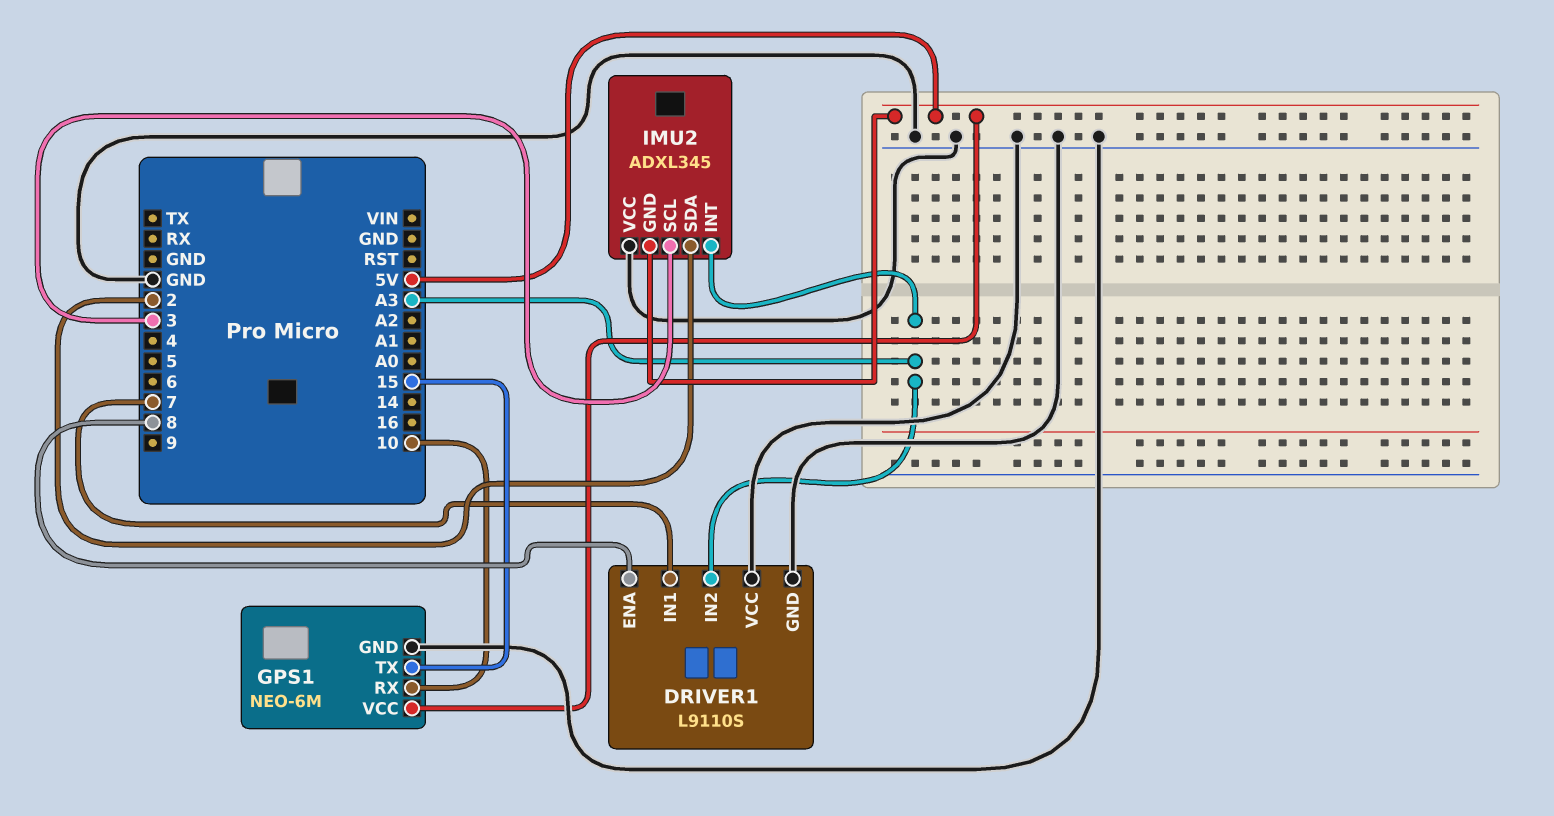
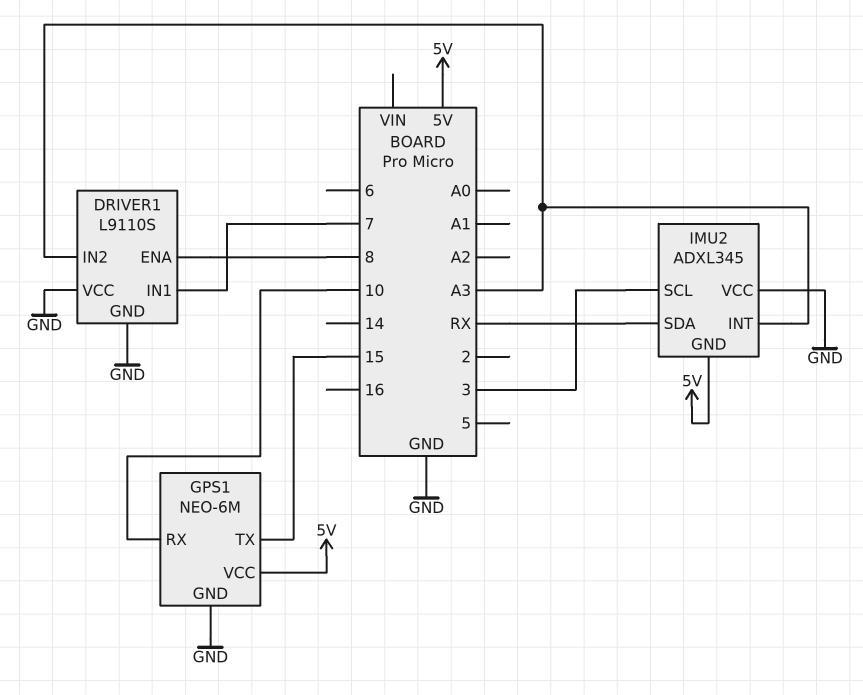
IMU2 pin SDA: 2 -> RX

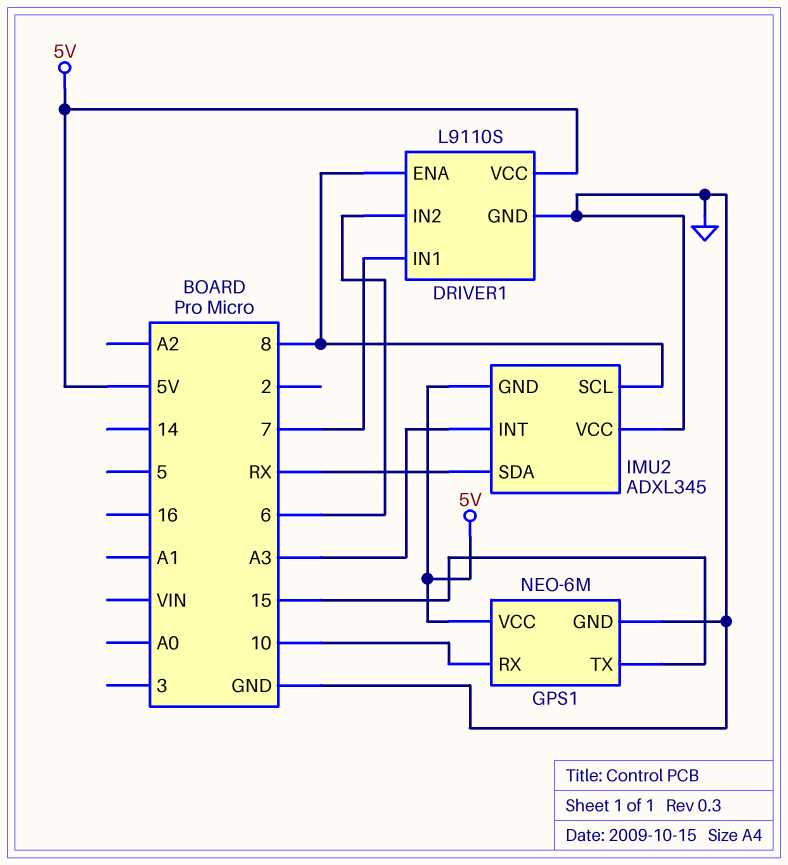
DRIVER1 pin IN2: A3 -> 6
DRIVER1 pin VCC: GND -> 5V
IMU2 pin SCL: 3 -> 8

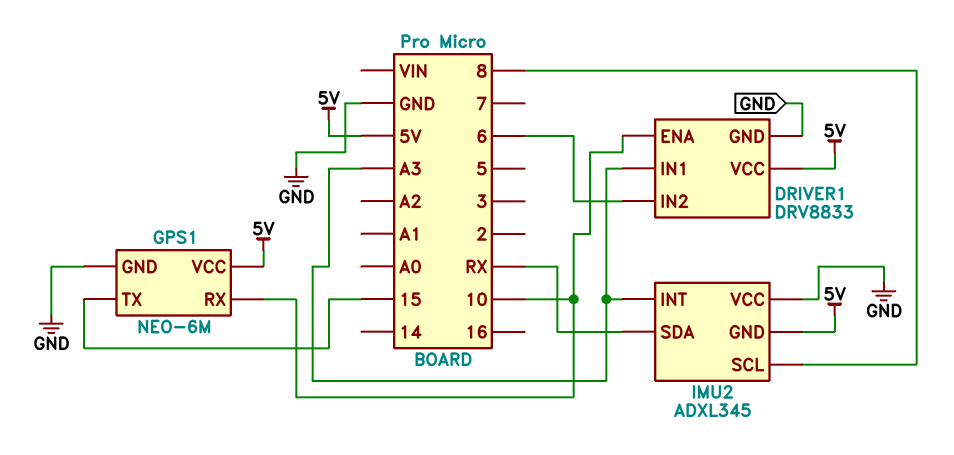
DRIVER1: L9110S -> DRV8833
DRIVER1 pin ENA: 8 -> 10
DRIVER1 pin IN1: 7 -> A3

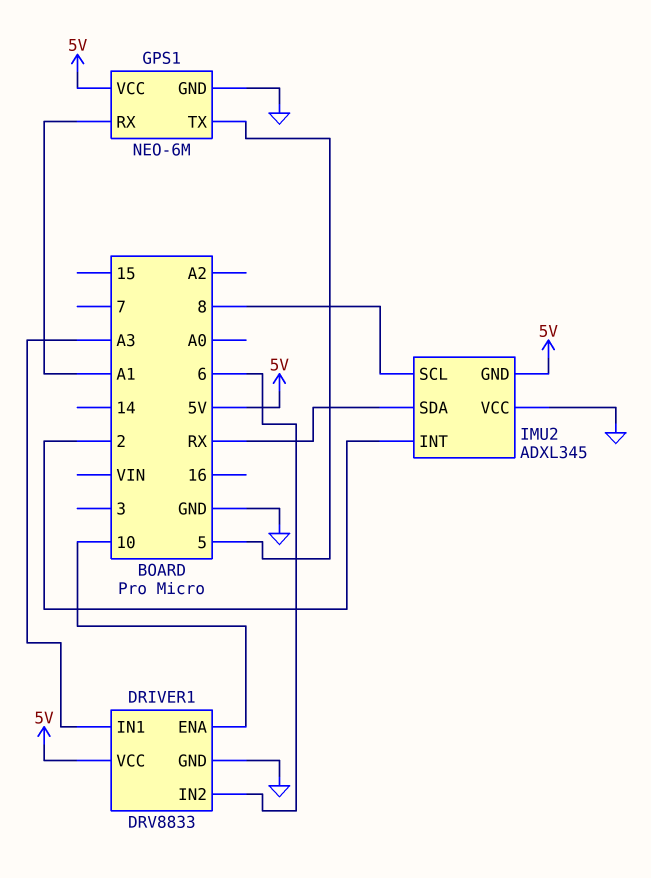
GPS1 pin RX: 10 -> A1
GPS1 pin TX: 15 -> 5
IMU2 pin INT: A3 -> 2

